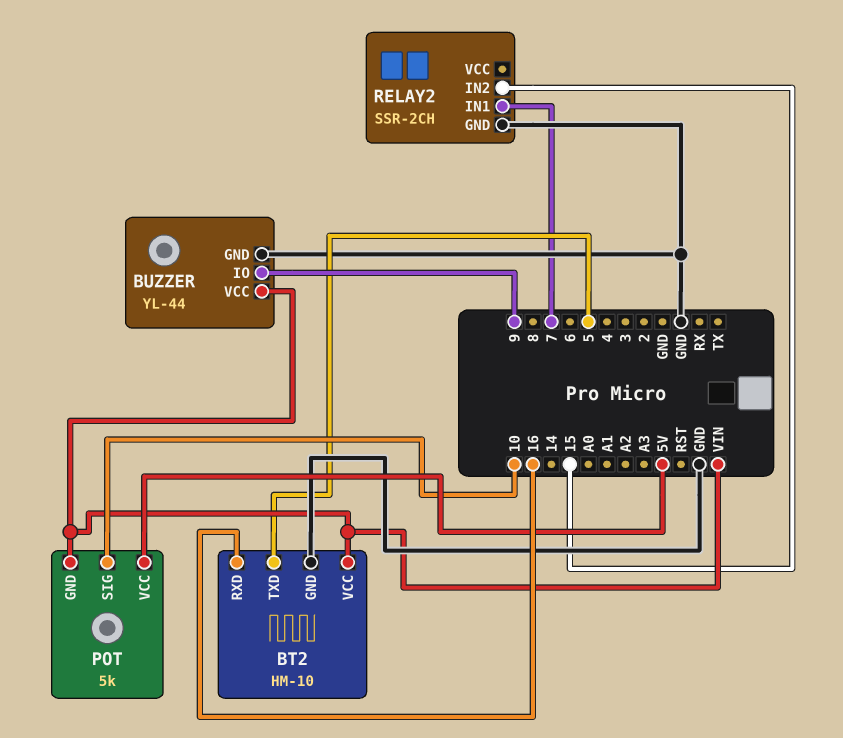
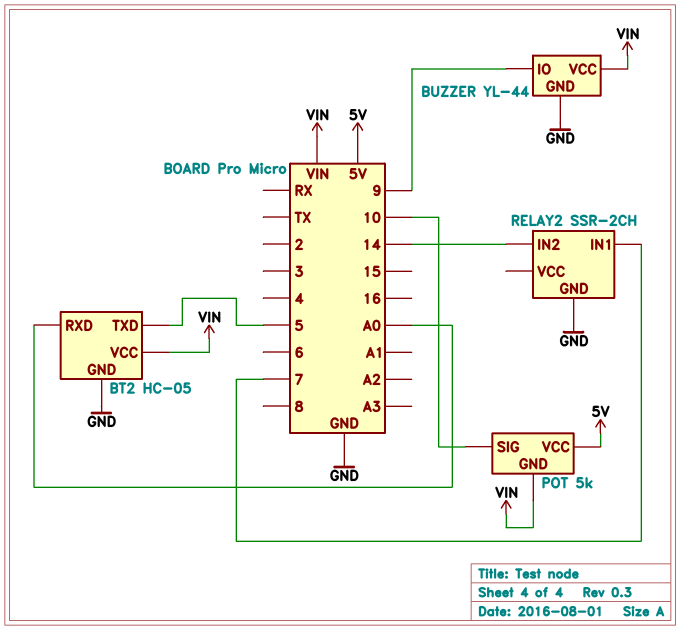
BT2: HM-10 -> HC-05
BT2 pin RXD: 16 -> A0
RELAY2 pin IN2: 15 -> 14

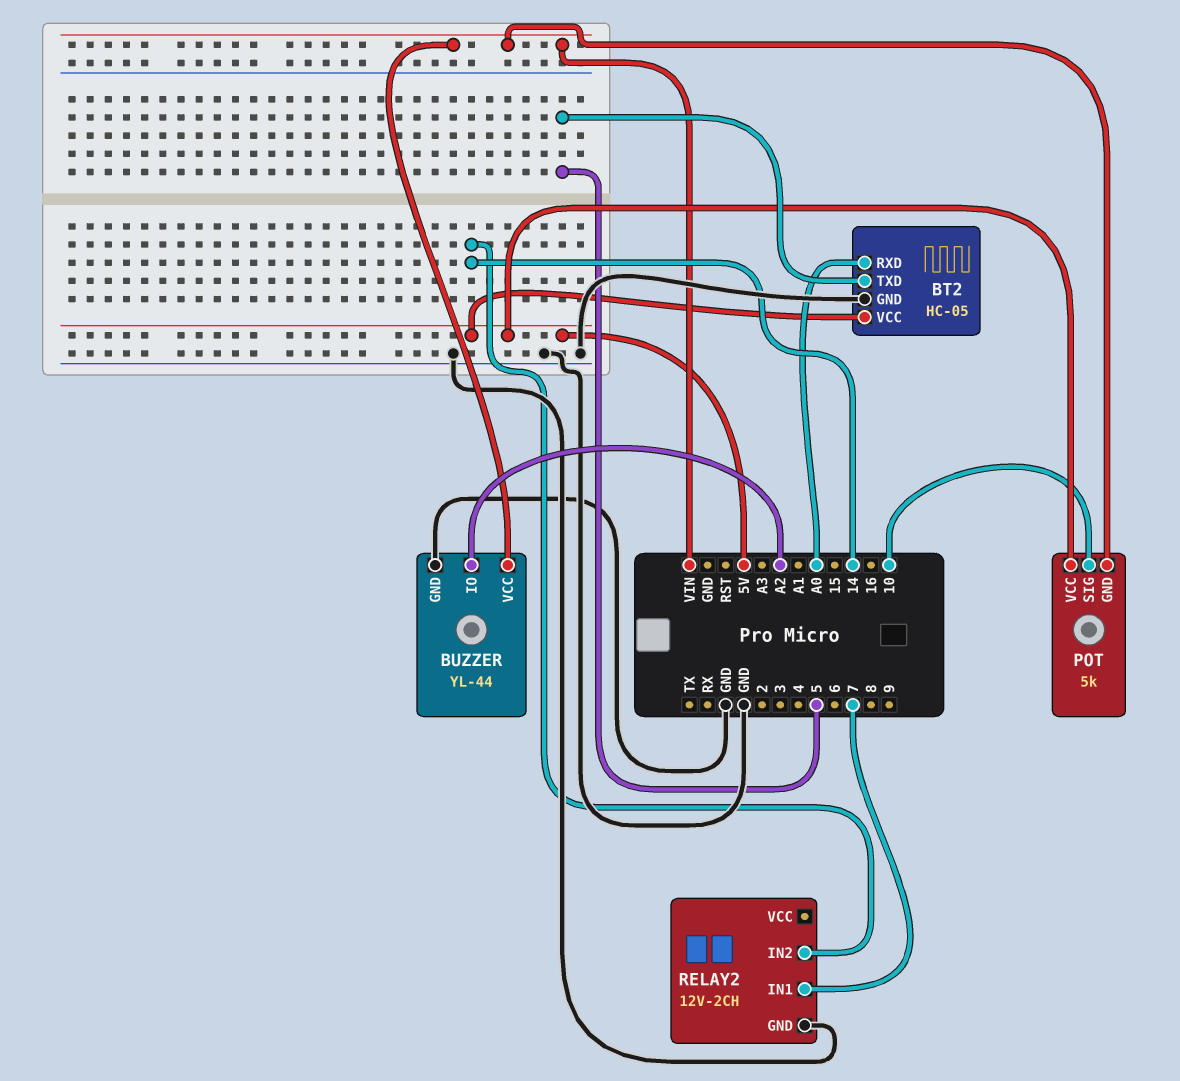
BT2 pin VCC: VIN -> 5V
BUZZER pin IO: 9 -> A2
RELAY2: SSR-2CH -> 12V-2CH

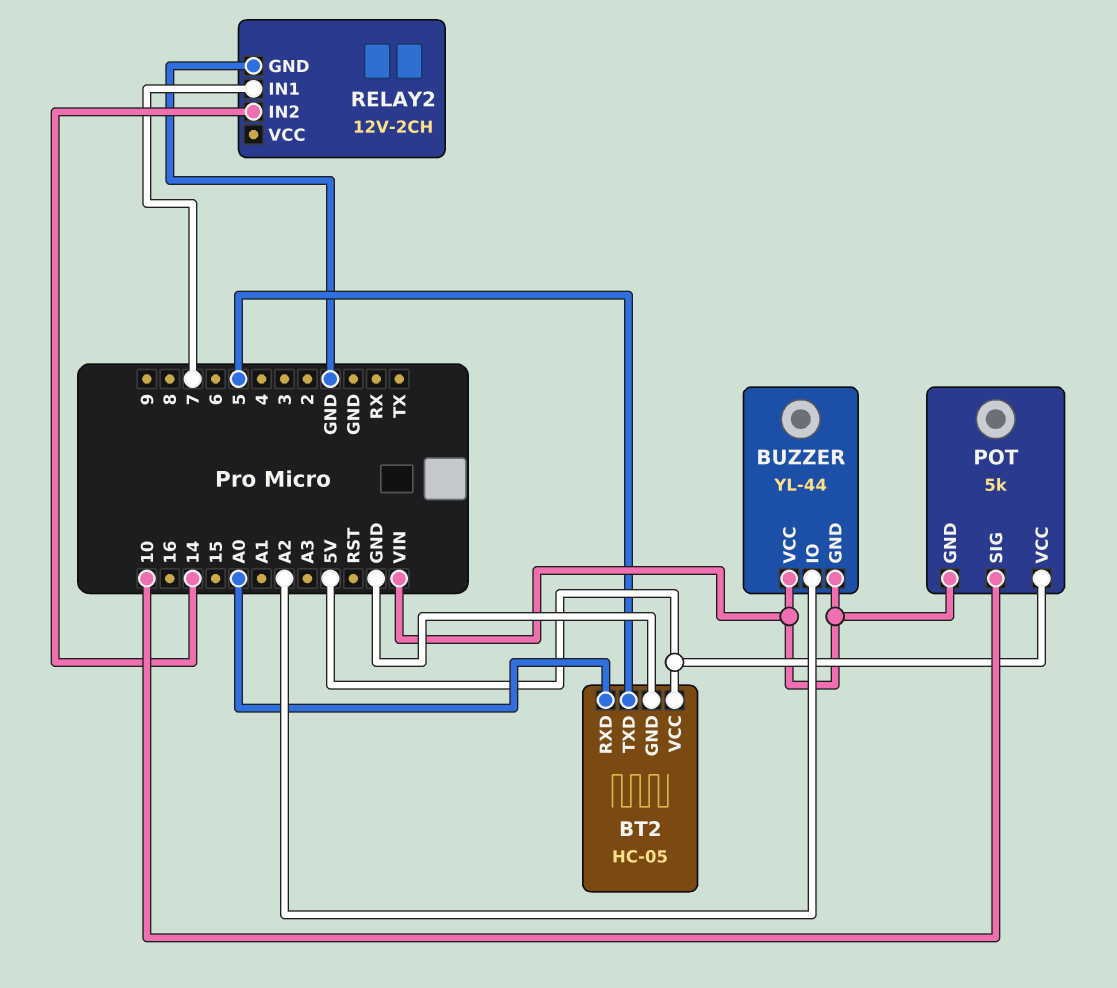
BUZZER pin GND: GND -> VIN

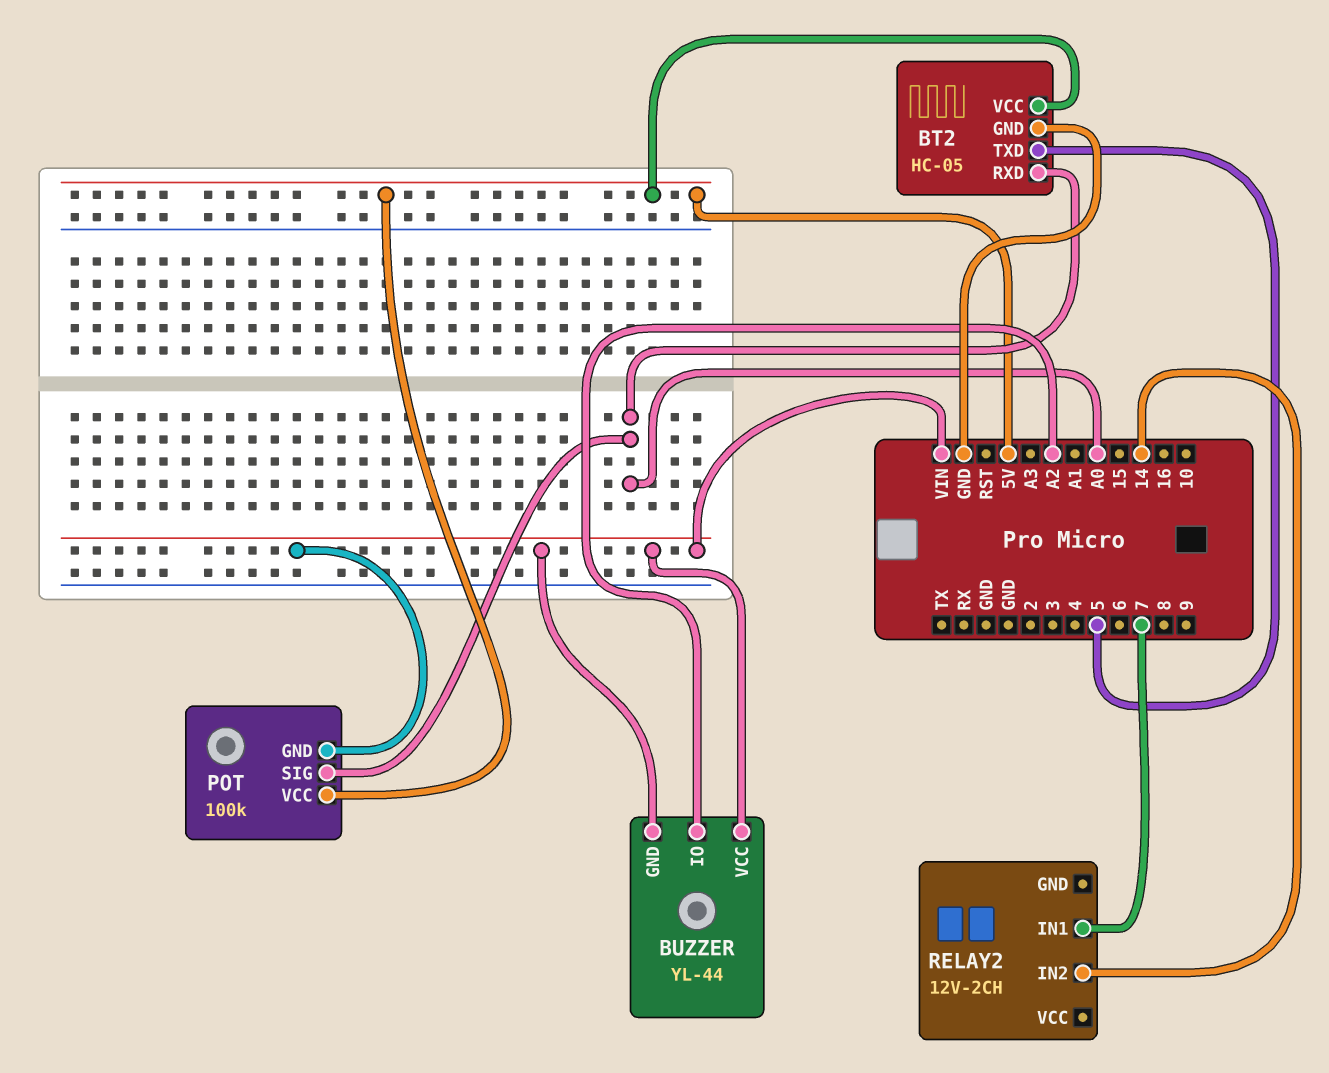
POT: 5k -> 100k
POT pin SIG: 10 -> A0
RELAY2 pin GND: GND -> none

